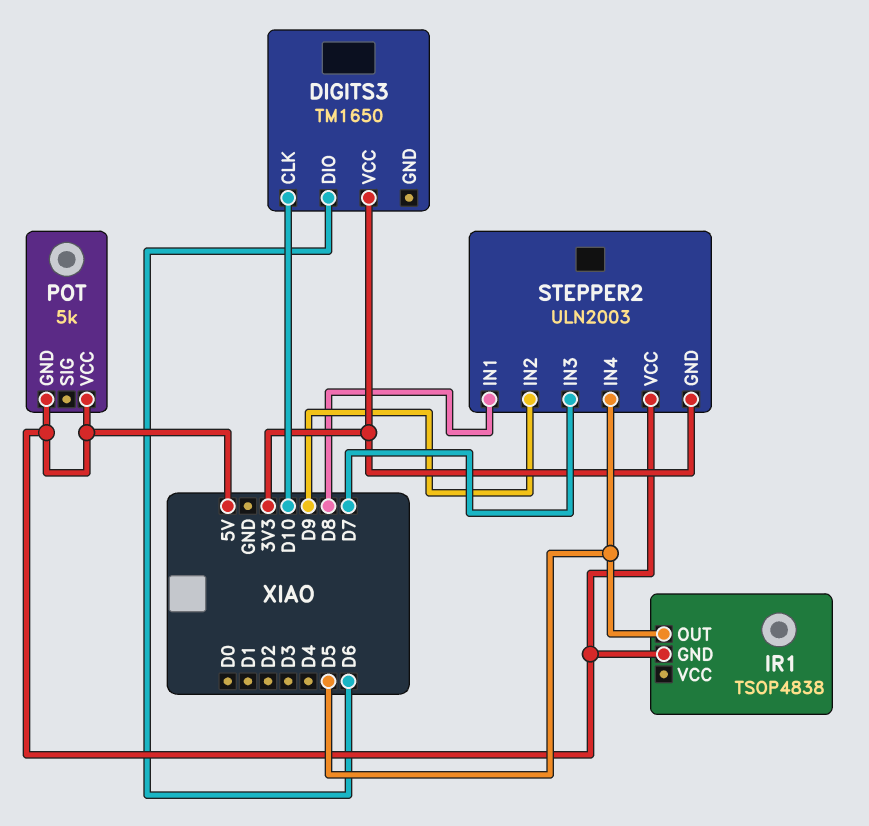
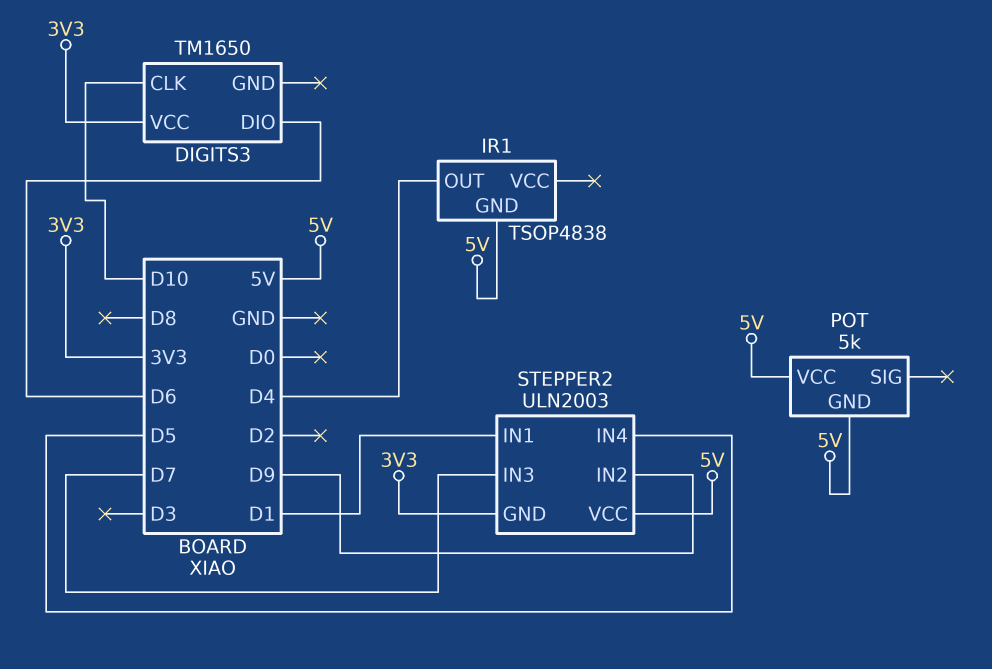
IR1 pin OUT: D5 -> D4
STEPPER2 pin IN1: D8 -> D1

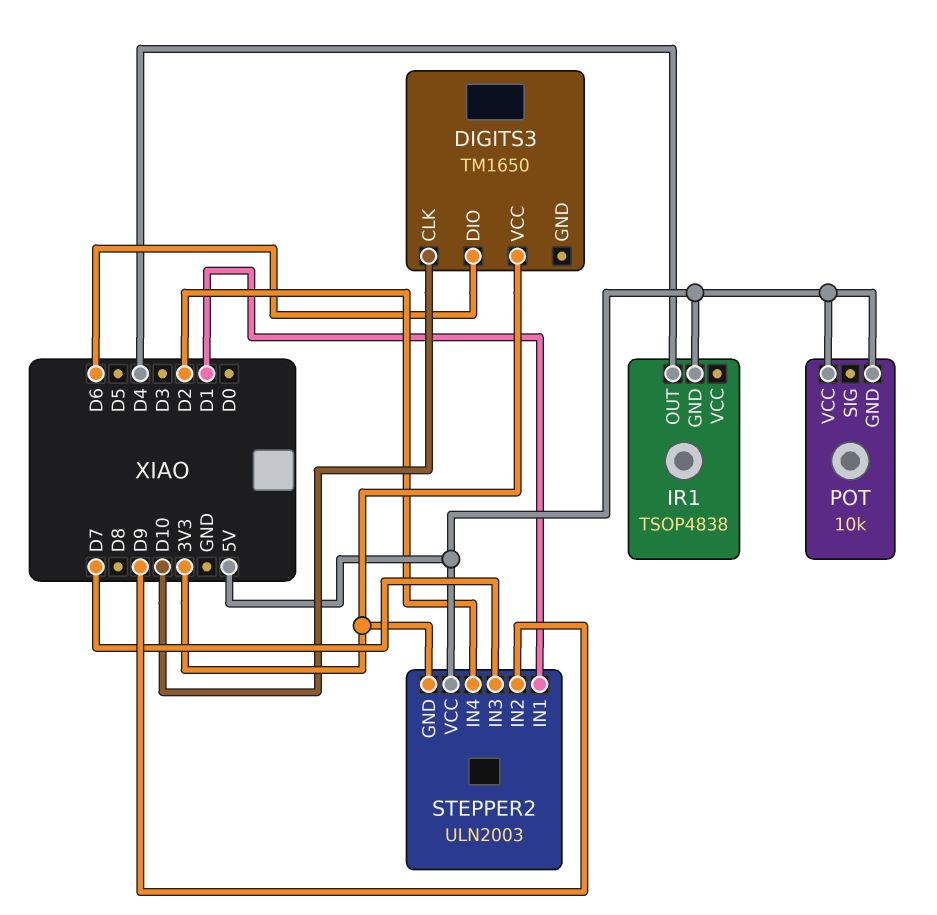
POT: 5k -> 10k
STEPPER2 pin IN4: D5 -> D2

